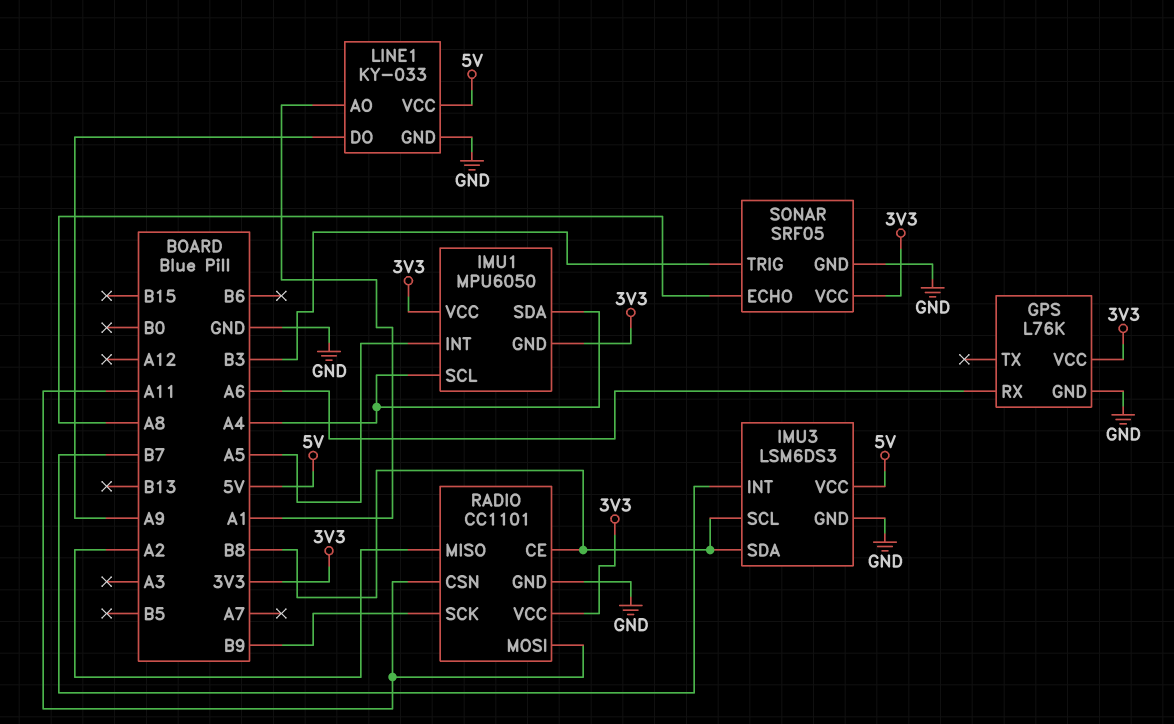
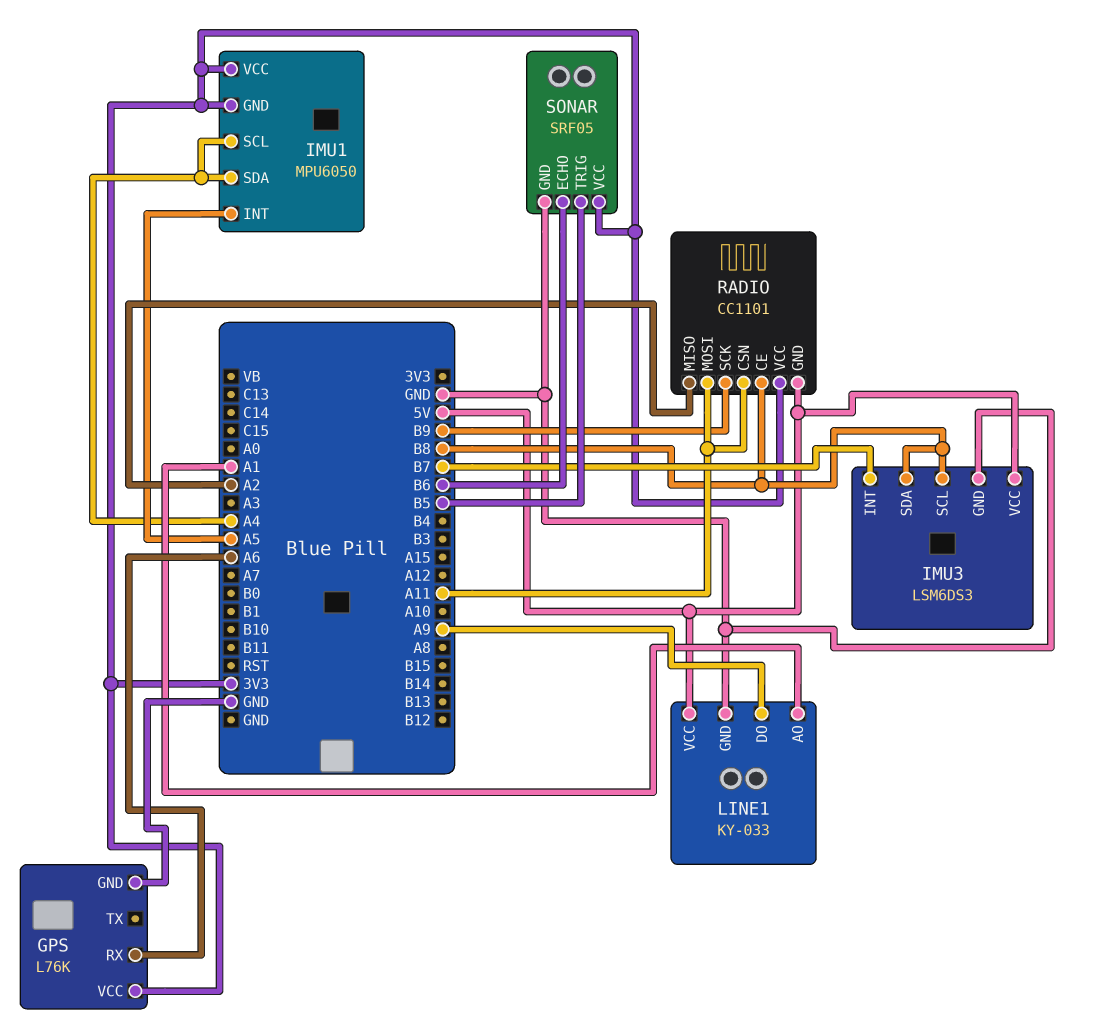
RADIO pin GND: GND -> 5V
SONAR pin ECHO: A8 -> B6
SONAR pin TRIG: B3 -> B5

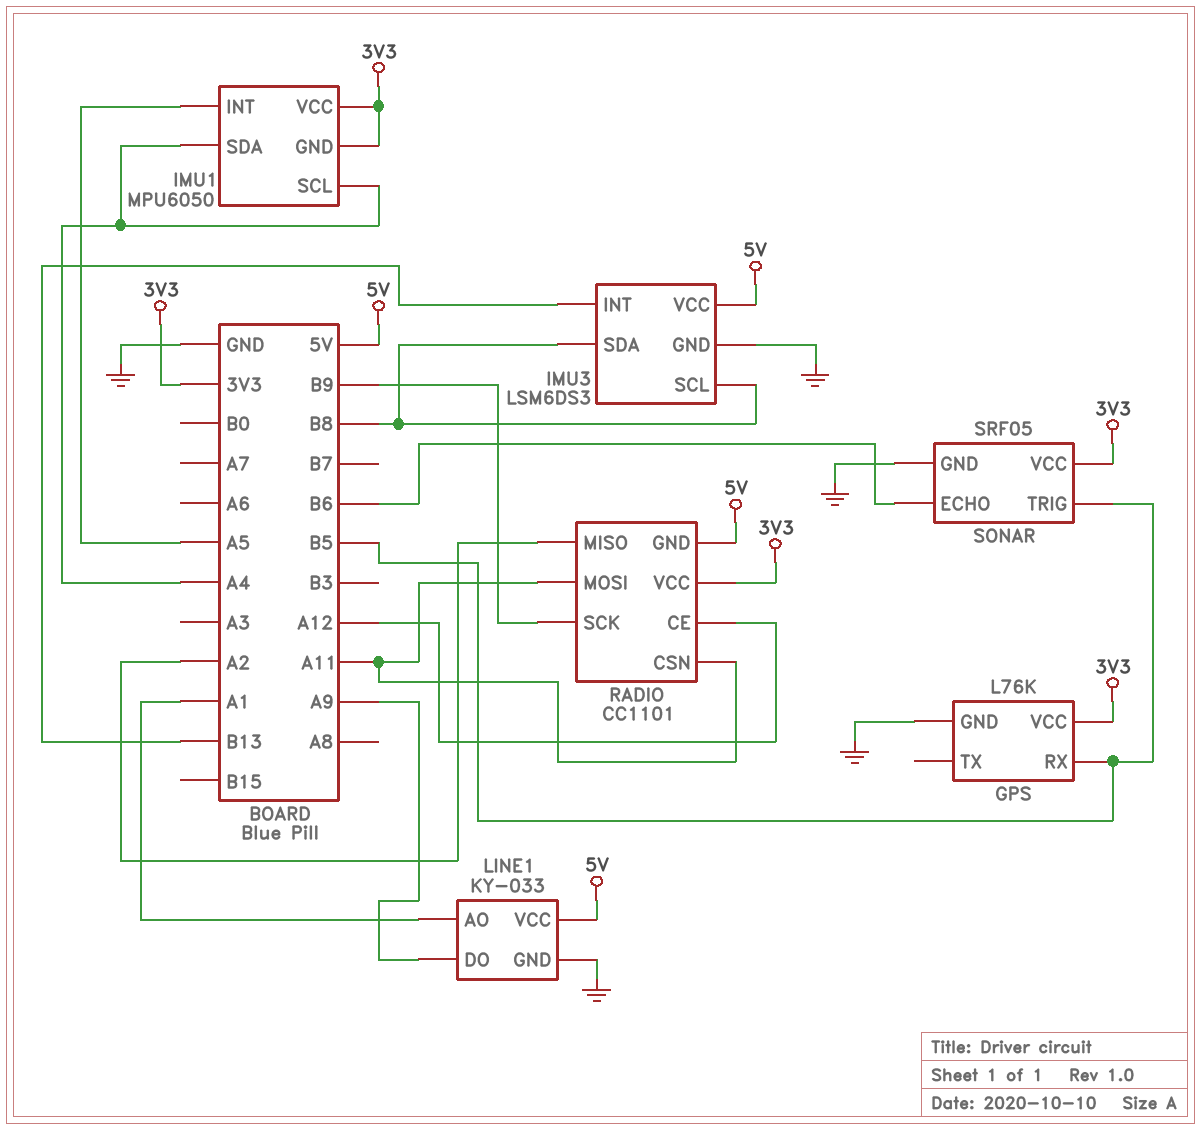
GPS pin RX: A6 -> B5
IMU3 pin INT: B7 -> B13
RADIO pin CE: B8 -> A12

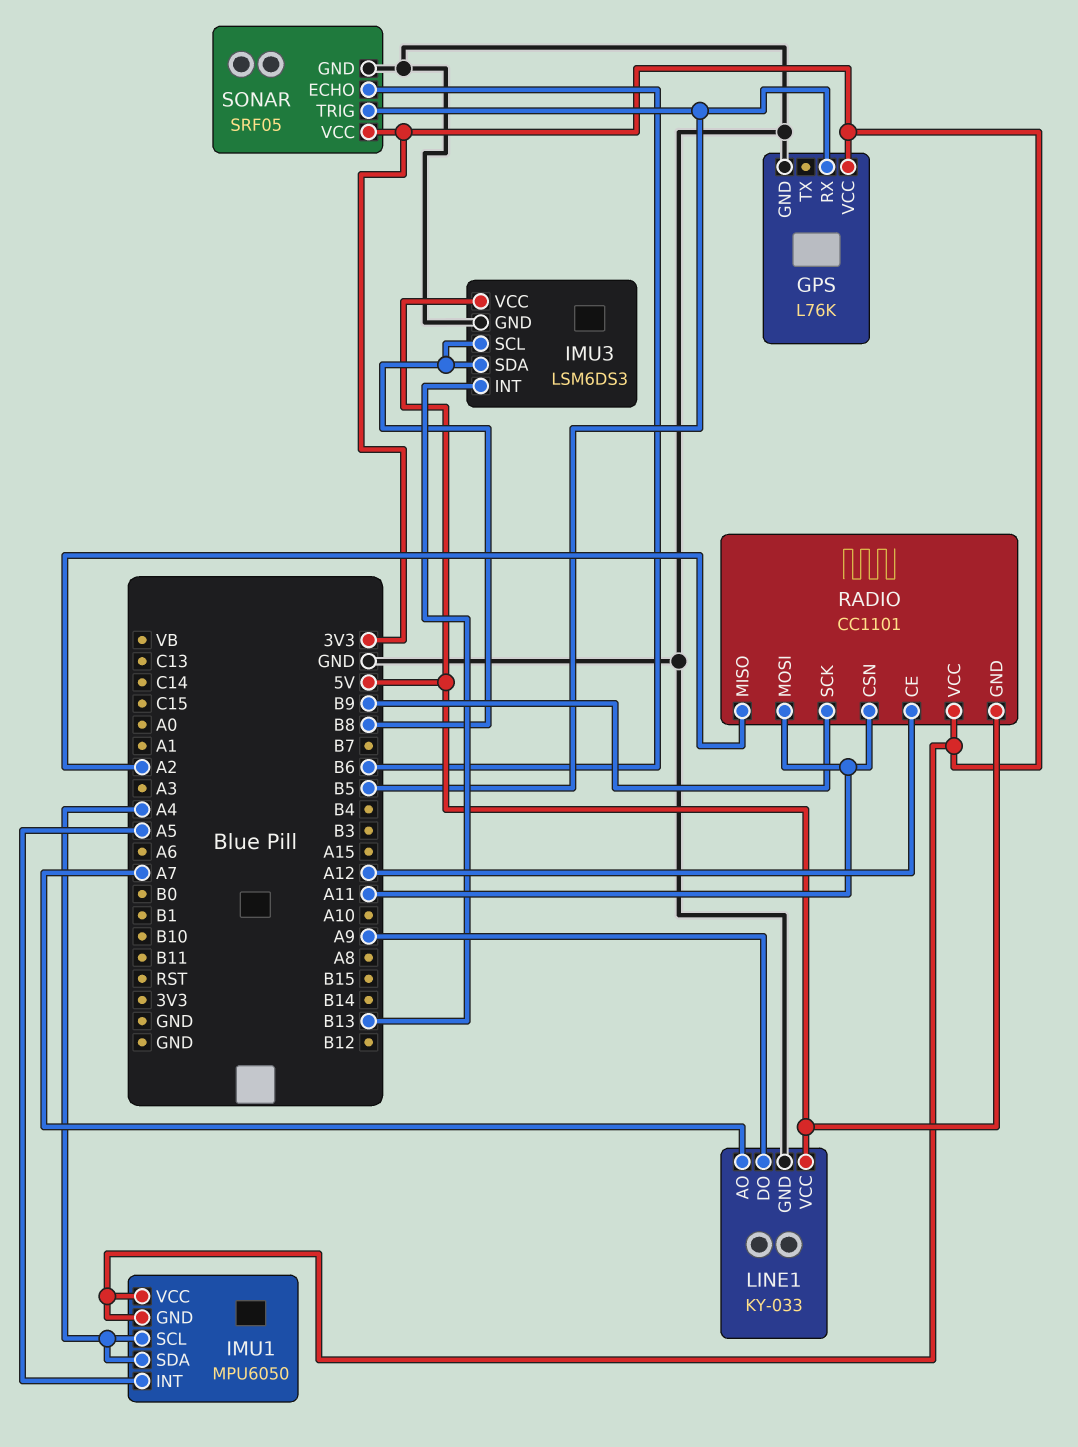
LINE1 pin AO: A1 -> A7

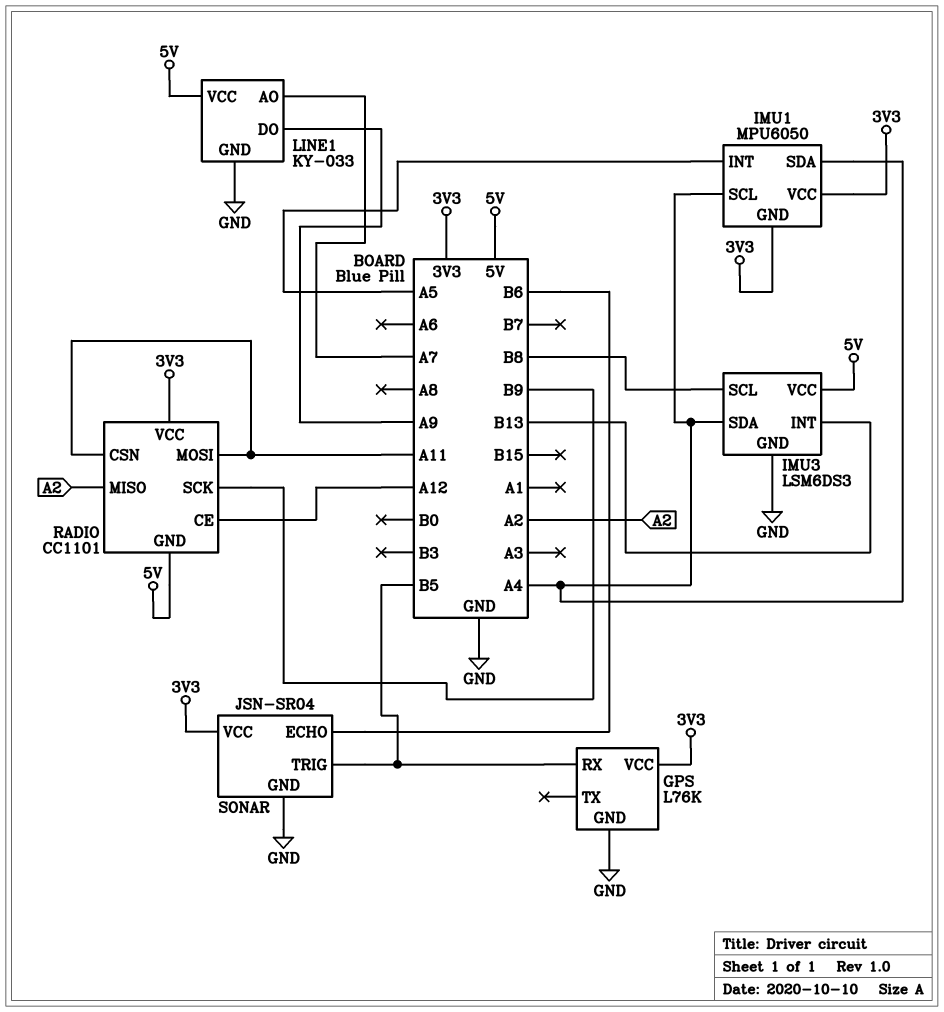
IMU3 pin SDA: B8 -> A4
SONAR: SRF05 -> JSN-SR04

